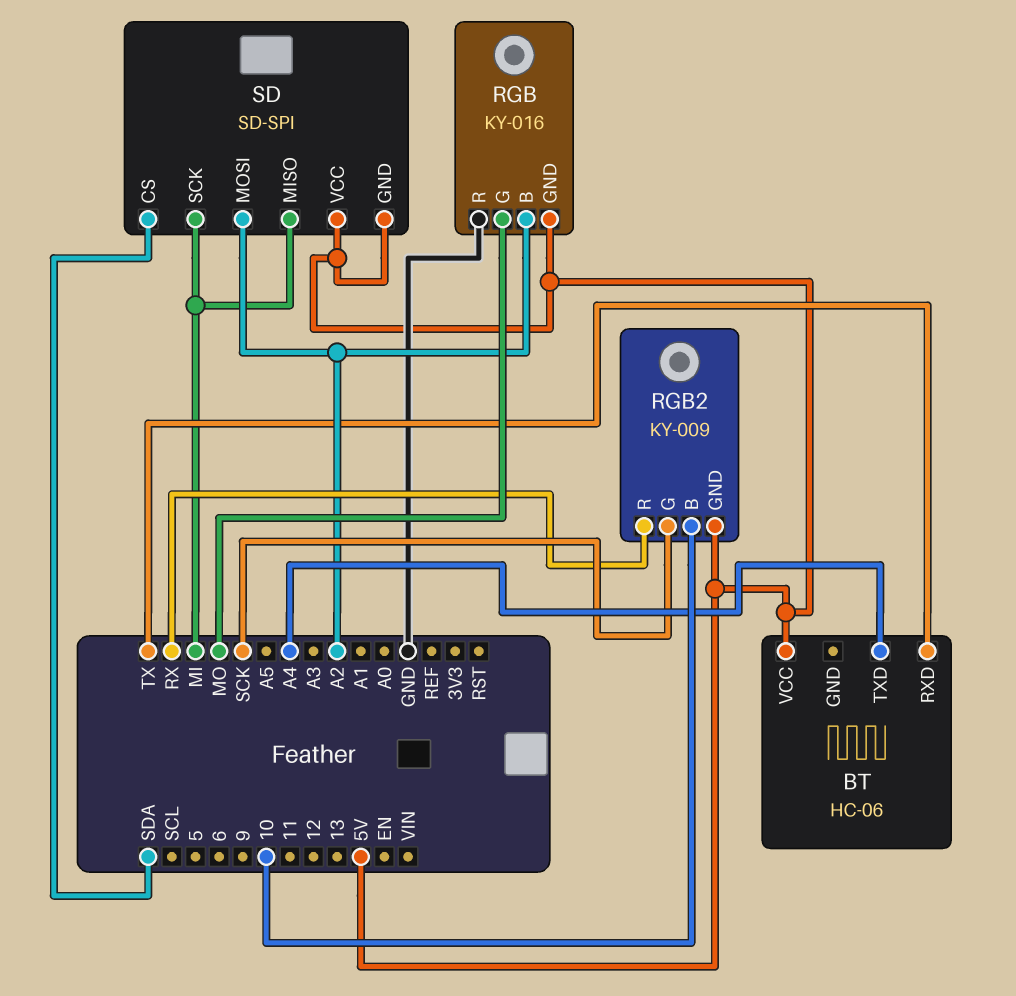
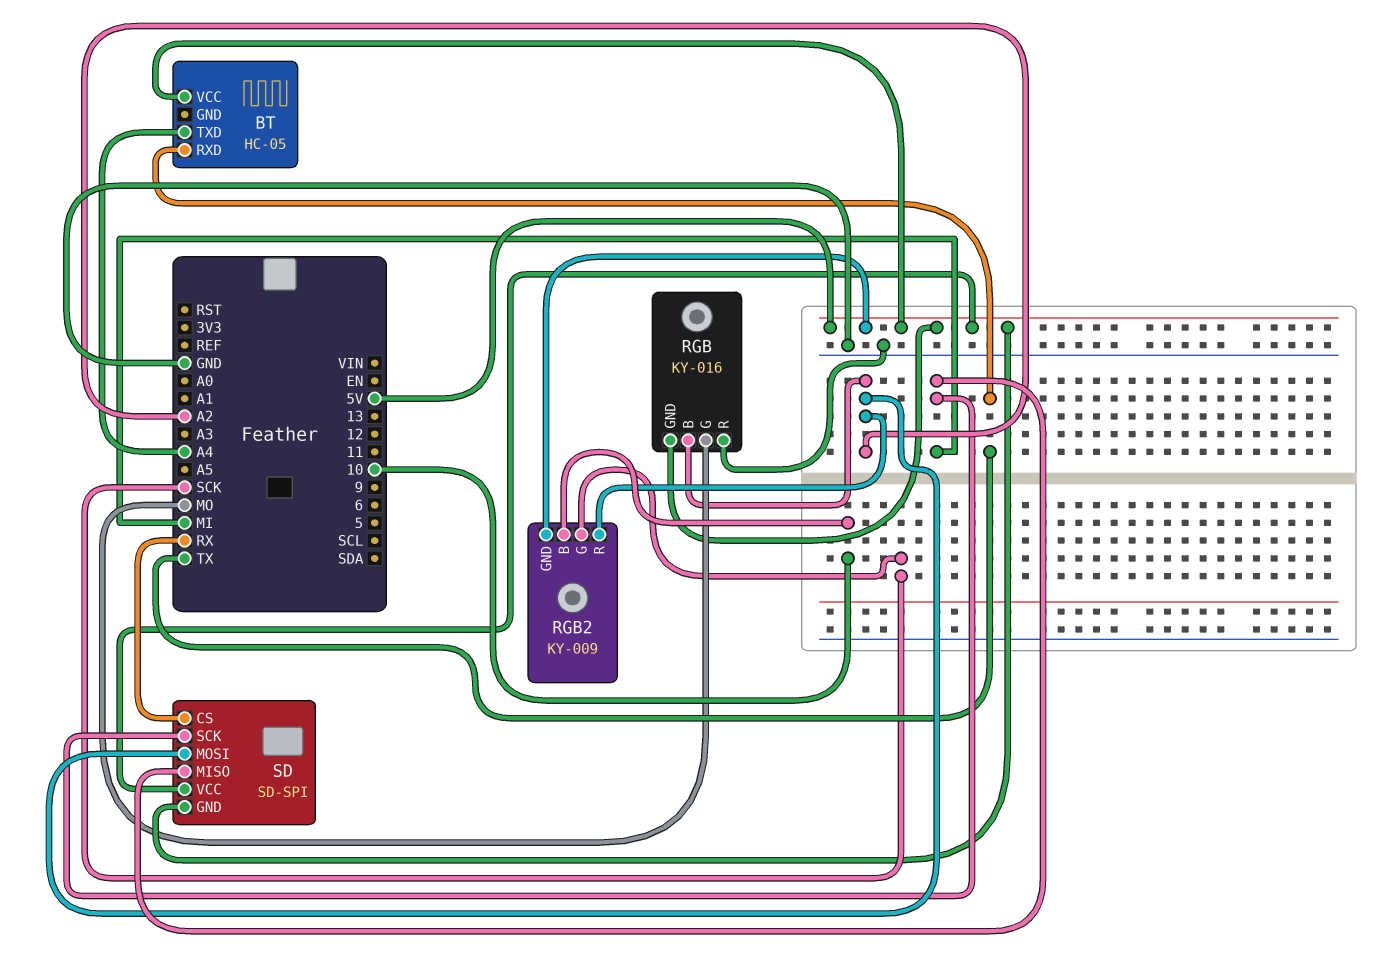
BT: HC-06 -> HC-05
RGB2 pin R: RX -> A2
SD pin CS: SDA -> RX

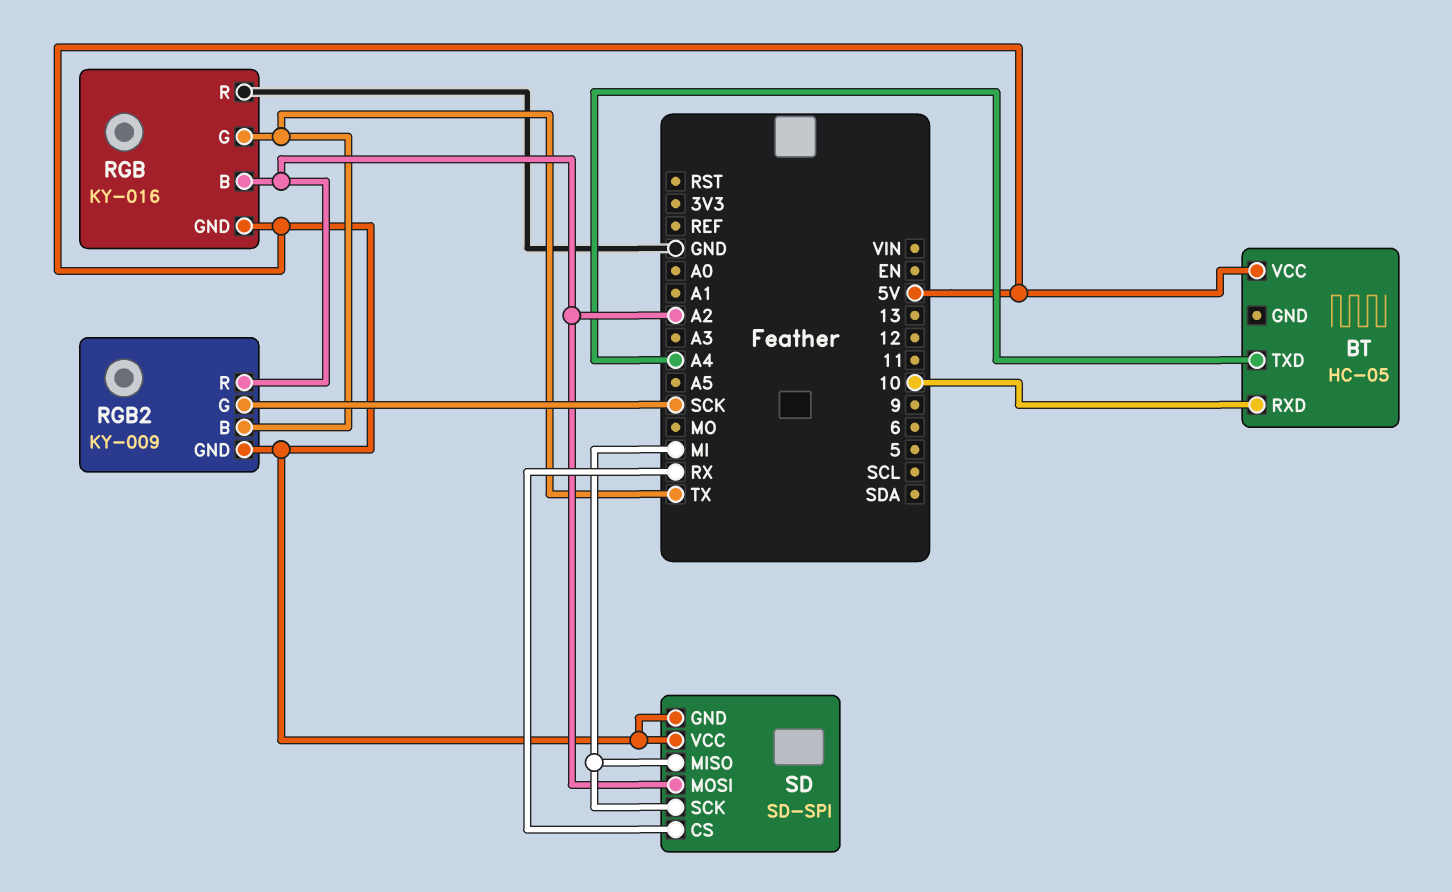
BT pin RXD: TX -> 10
RGB pin G: MO -> TX
RGB2 pin B: 10 -> TX

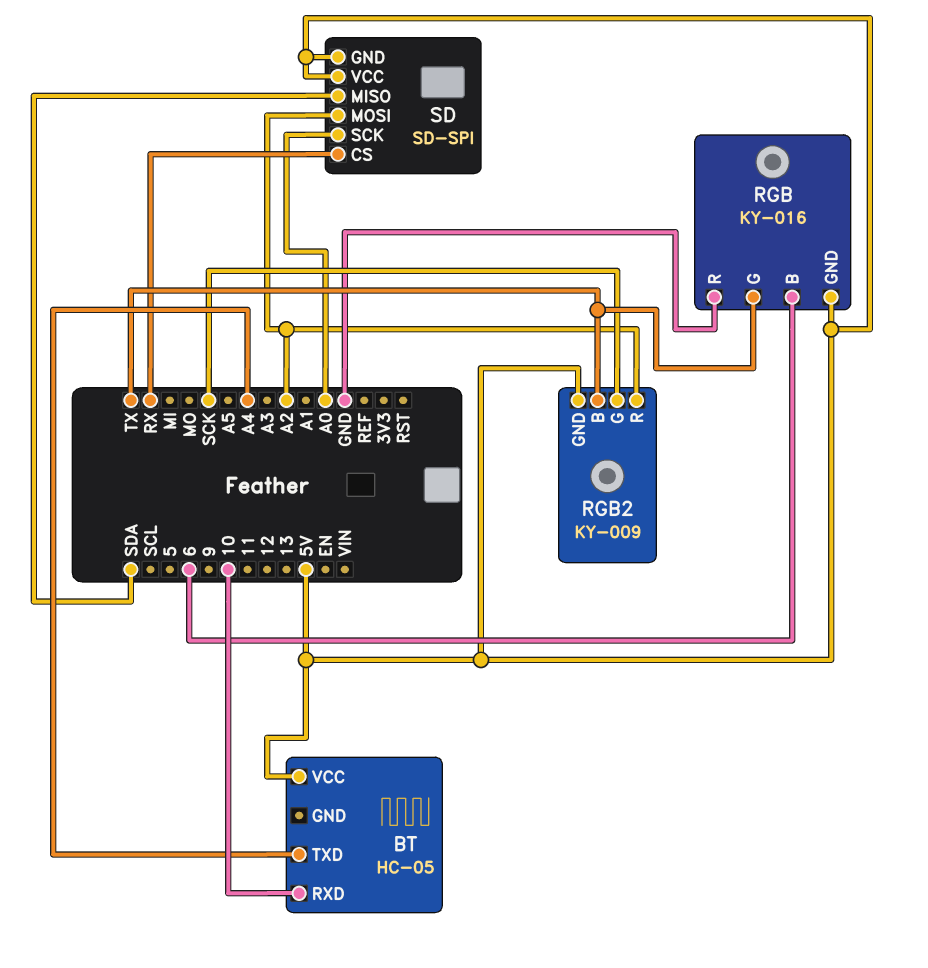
RGB pin B: A2 -> 6
SD pin MISO: MI -> SDA
SD pin SCK: MI -> A0

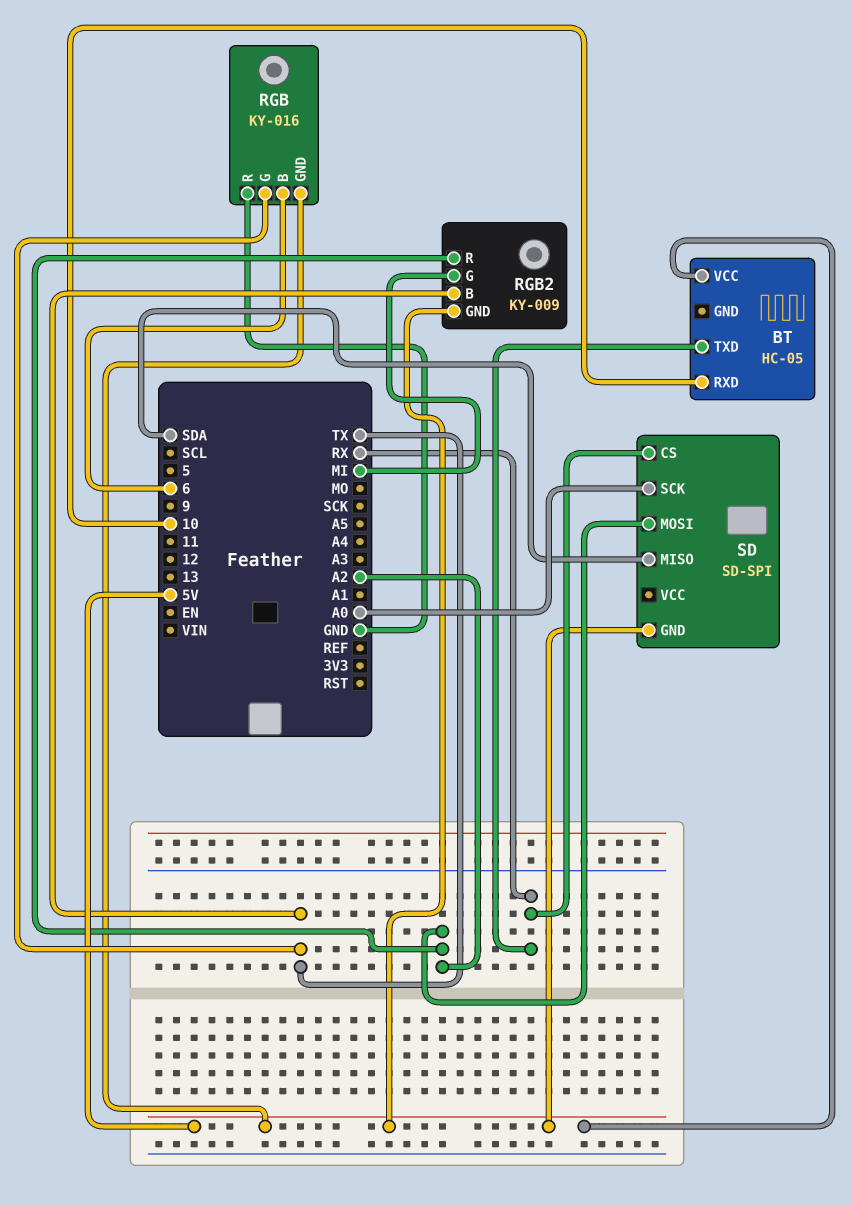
BT pin TXD: A4 -> RX
RGB2 pin G: SCK -> MI
SD pin VCC: 5V -> none

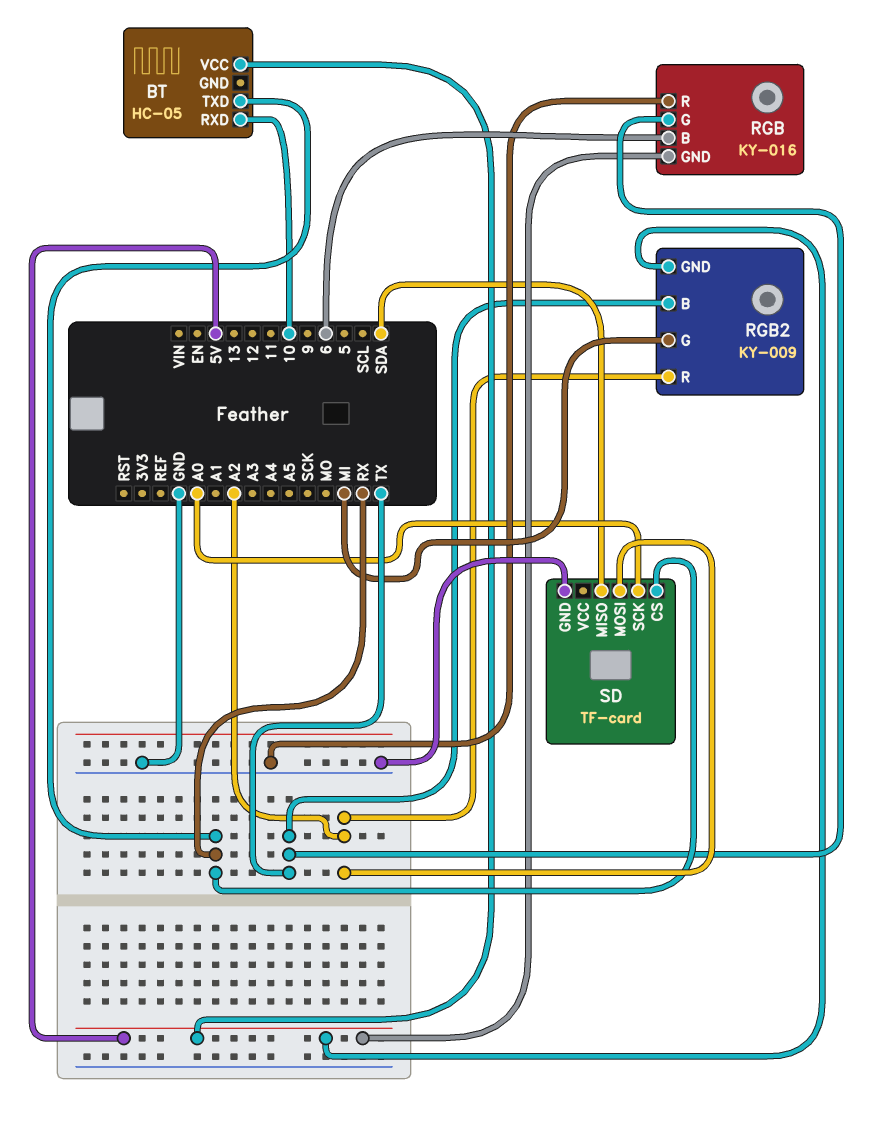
SD: SD-SPI -> TF-card
SD pin GND: 5V -> GND

